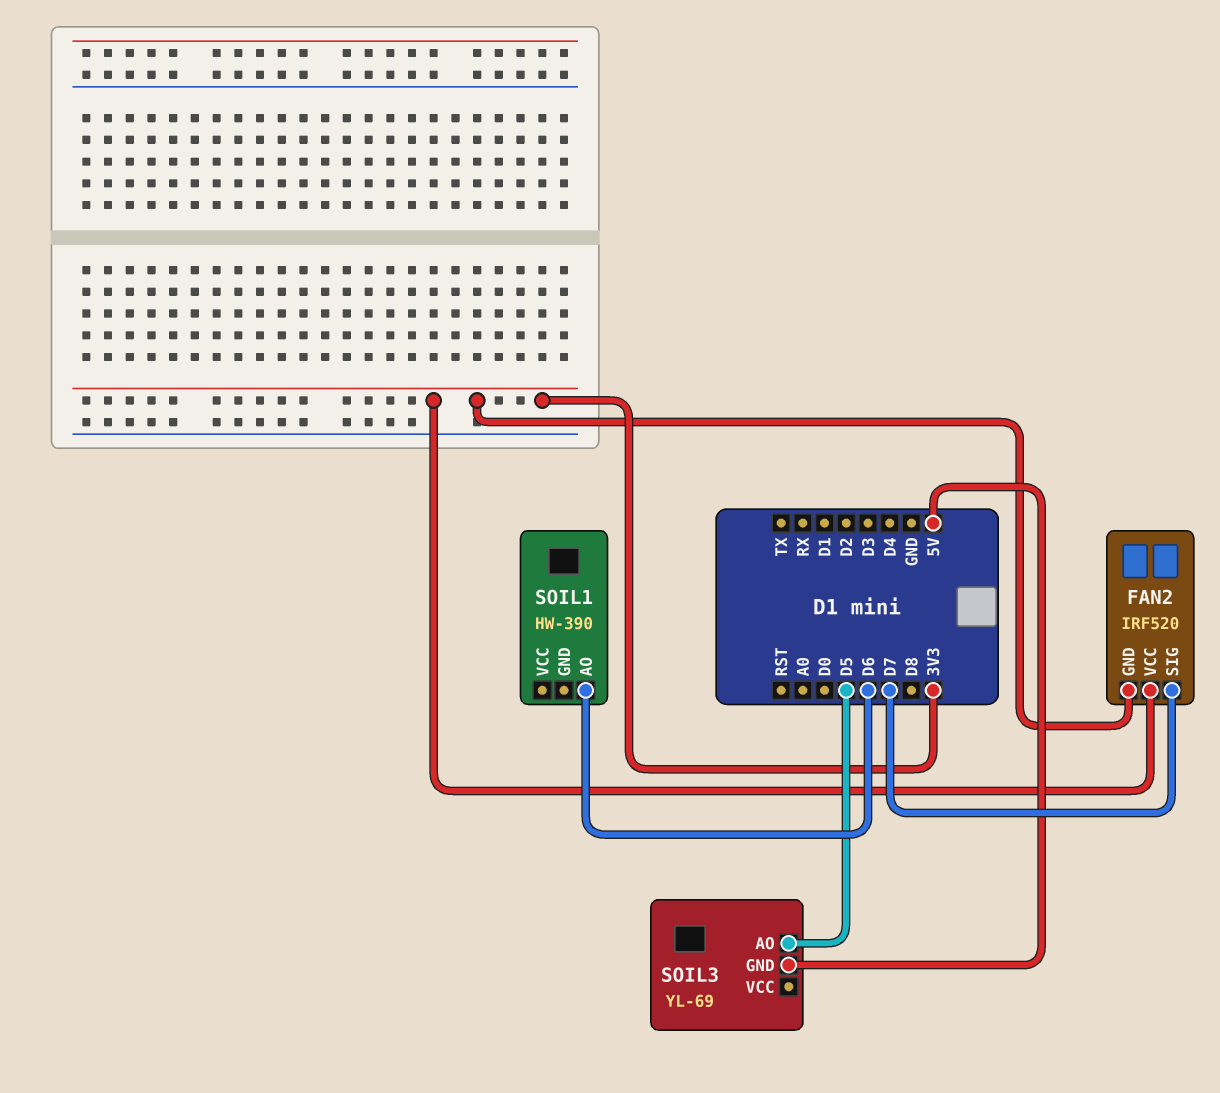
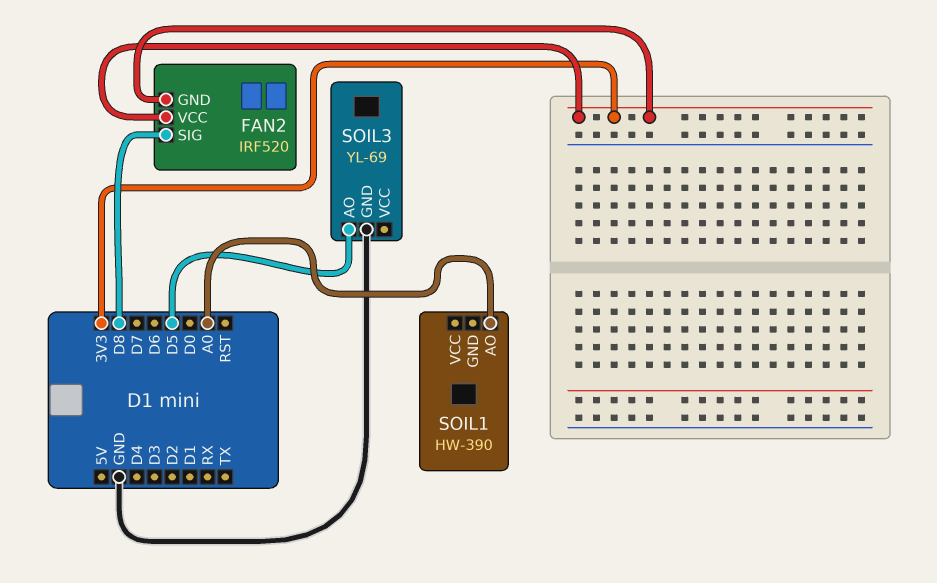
FAN2 pin SIG: D7 -> D8
SOIL1 pin AO: D6 -> A0
SOIL3 pin GND: 5V -> GND

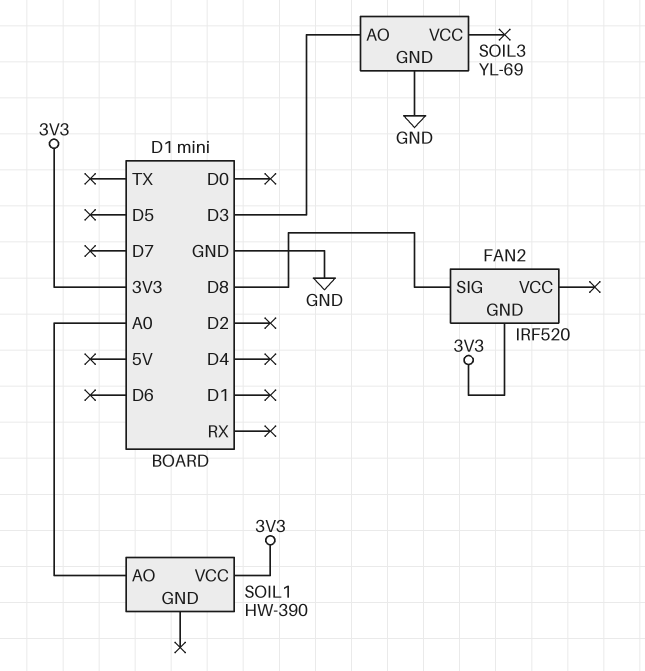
FAN2 pin VCC: 3V3 -> none
SOIL1 pin VCC: none -> 3V3
SOIL3 pin AO: D5 -> D3

